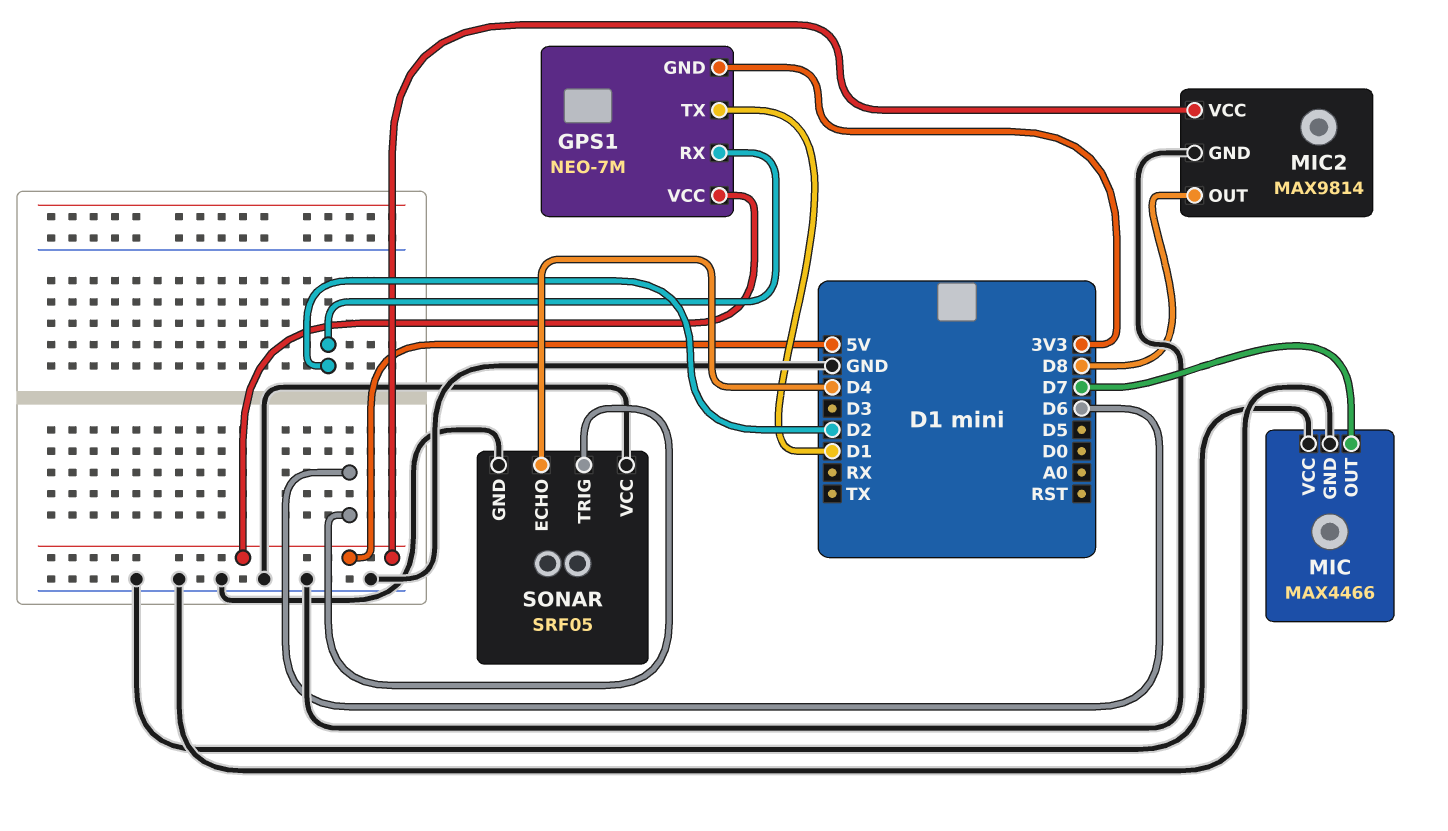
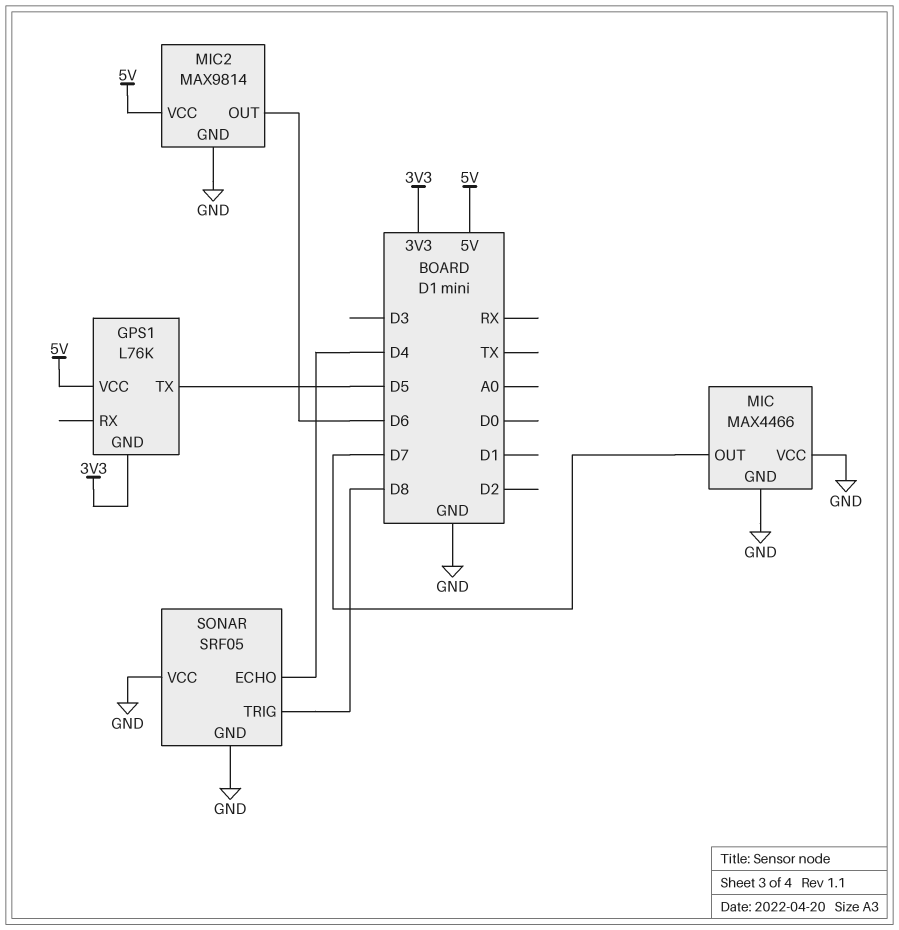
GPS1: NEO-7M -> L76K
GPS1 pin RX: D2 -> none
GPS1 pin TX: D1 -> D5
MIC2 pin OUT: D8 -> D6
SONAR pin TRIG: D6 -> D8

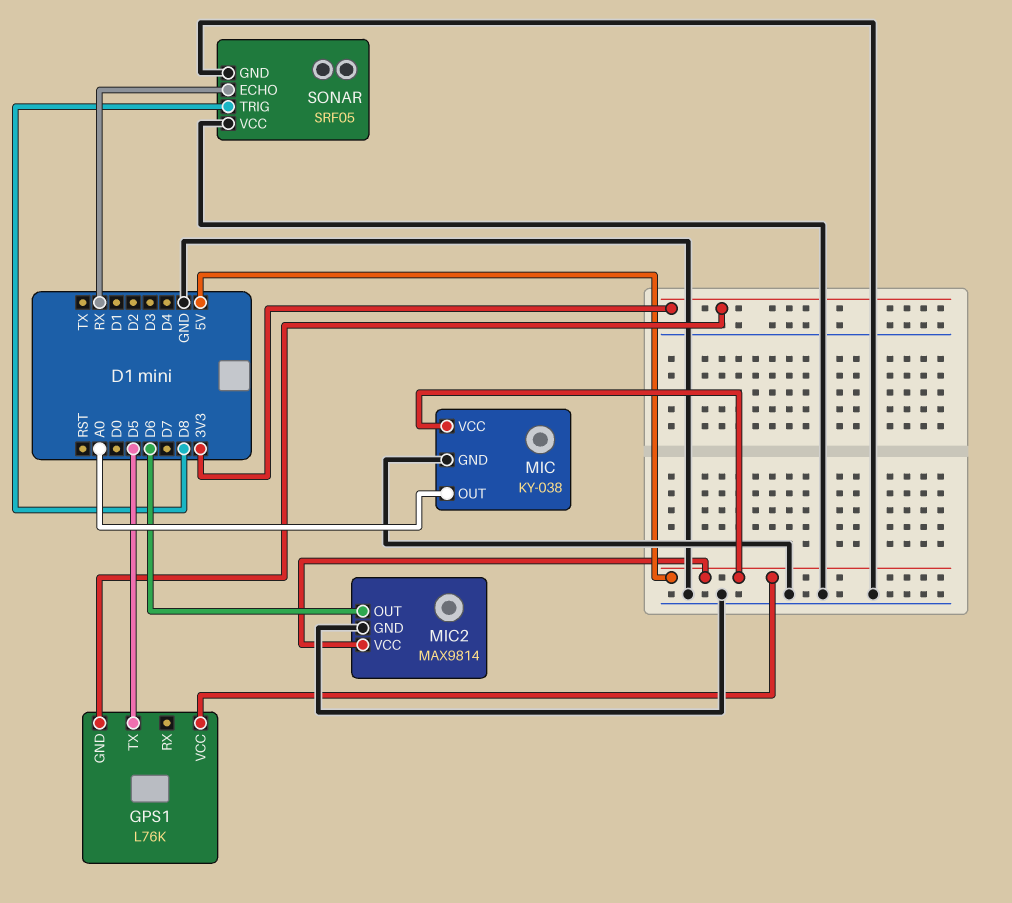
MIC: MAX4466 -> KY-038
MIC pin OUT: D7 -> A0
MIC pin VCC: GND -> 5V
SONAR pin ECHO: D4 -> RX

